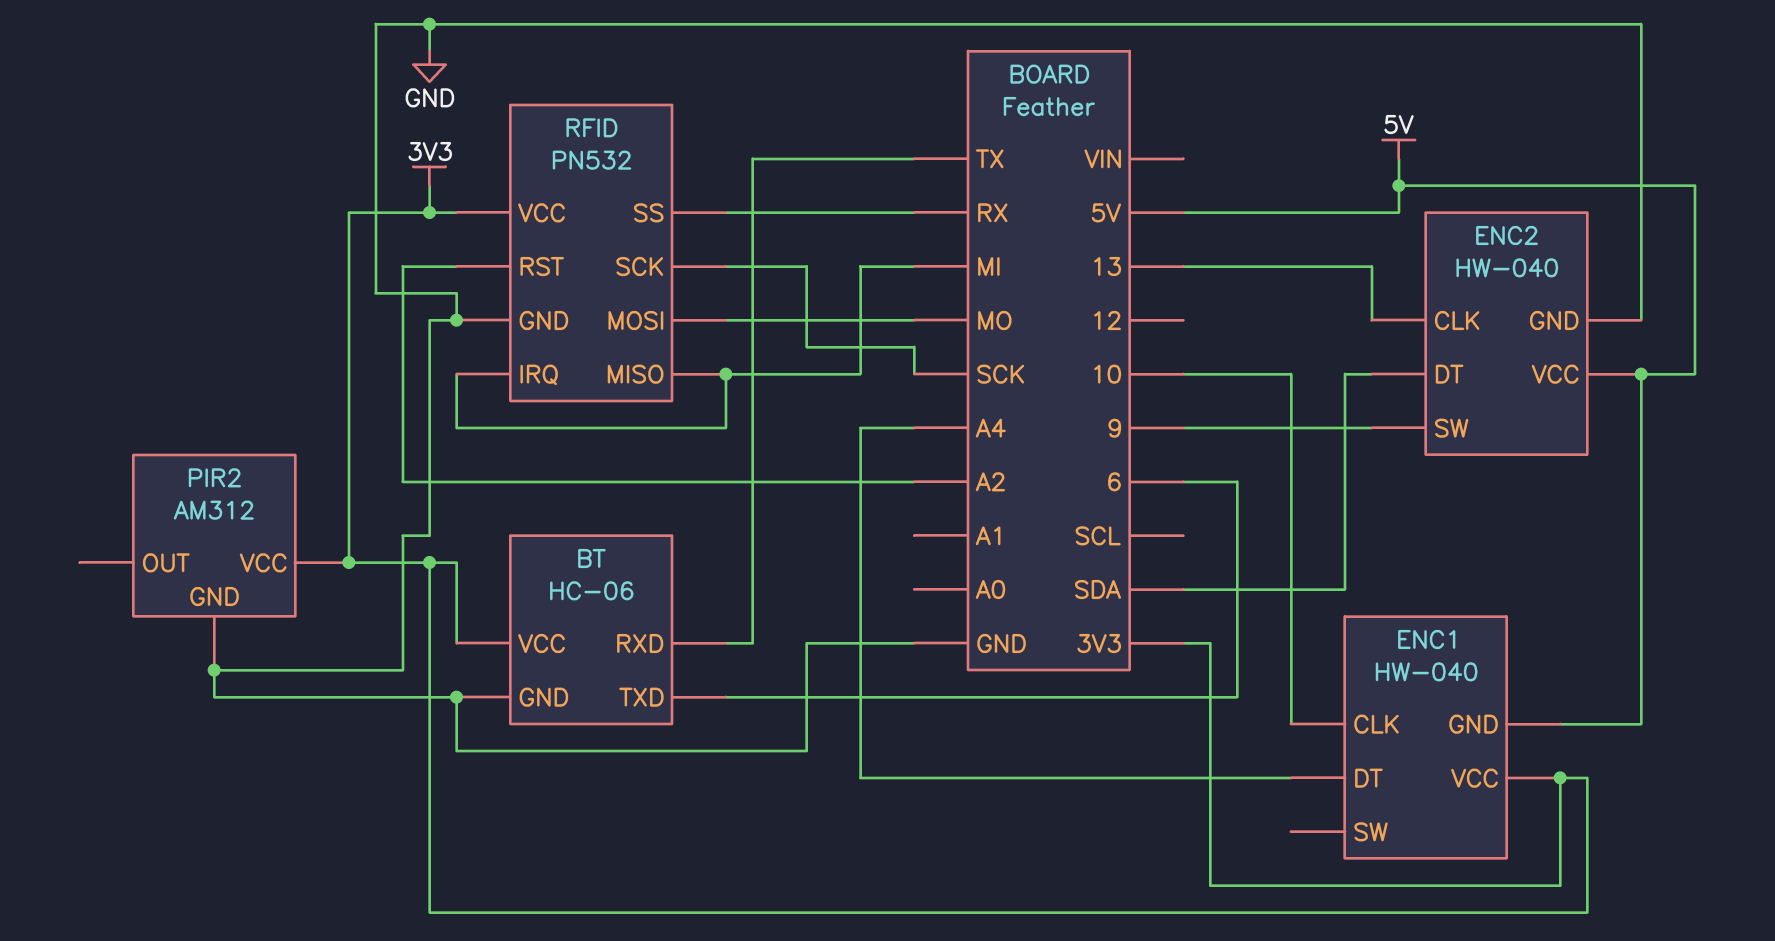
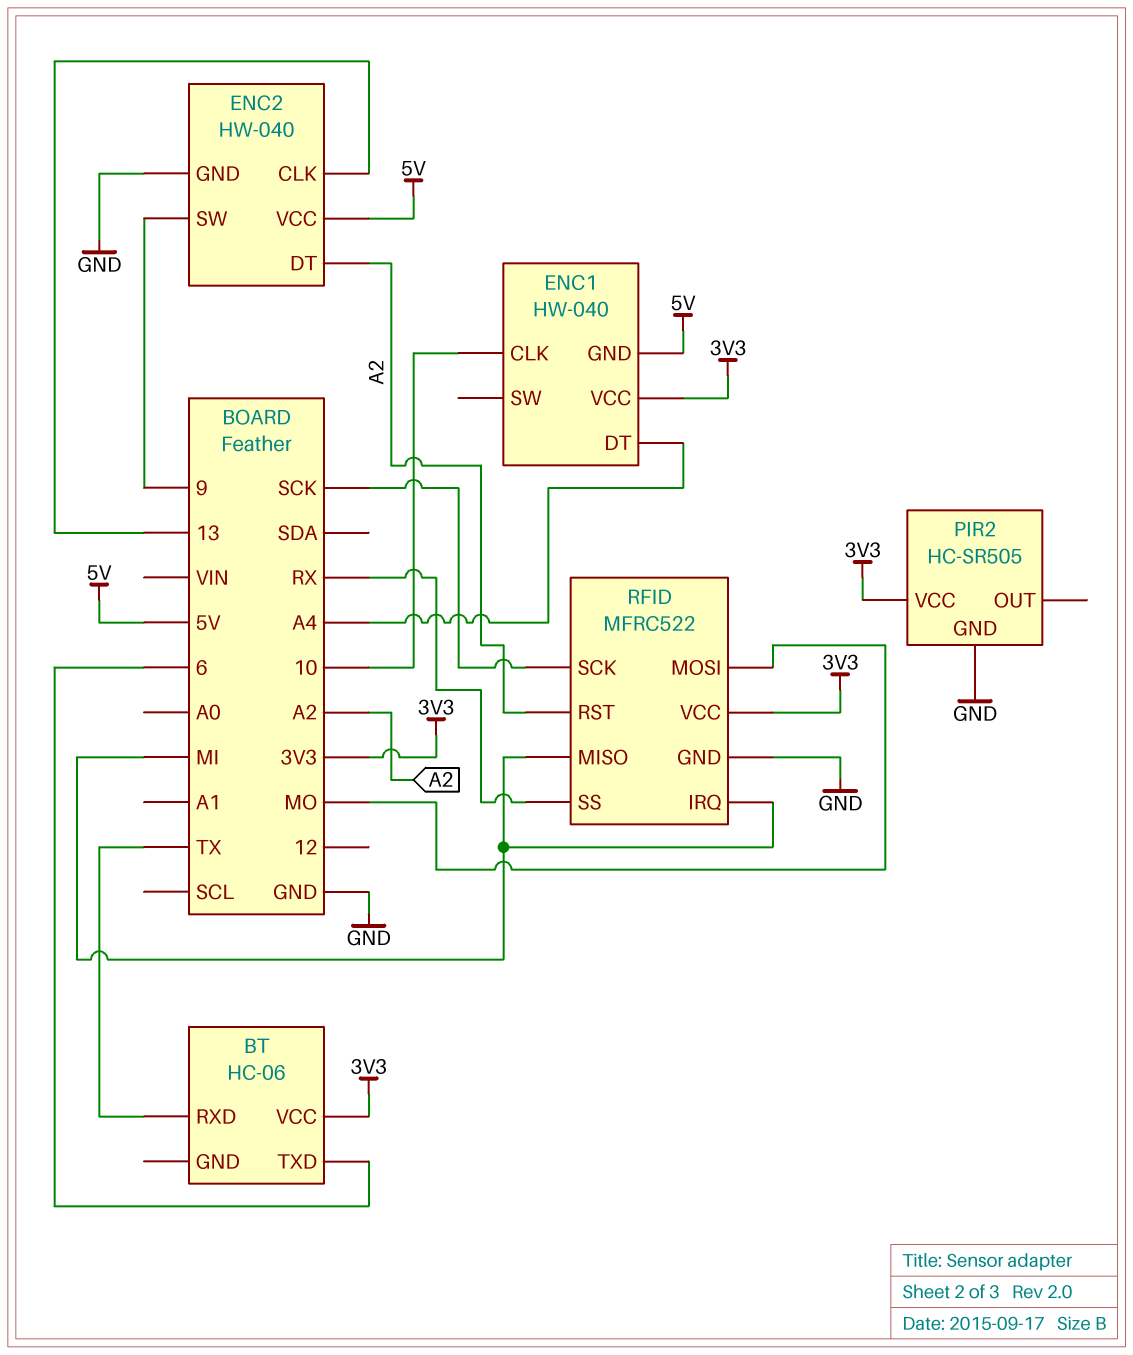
BT pin GND: GND -> none
ENC2 pin DT: SDA -> A2
PIR2: AM312 -> HC-SR505
RFID: PN532 -> MFRC522

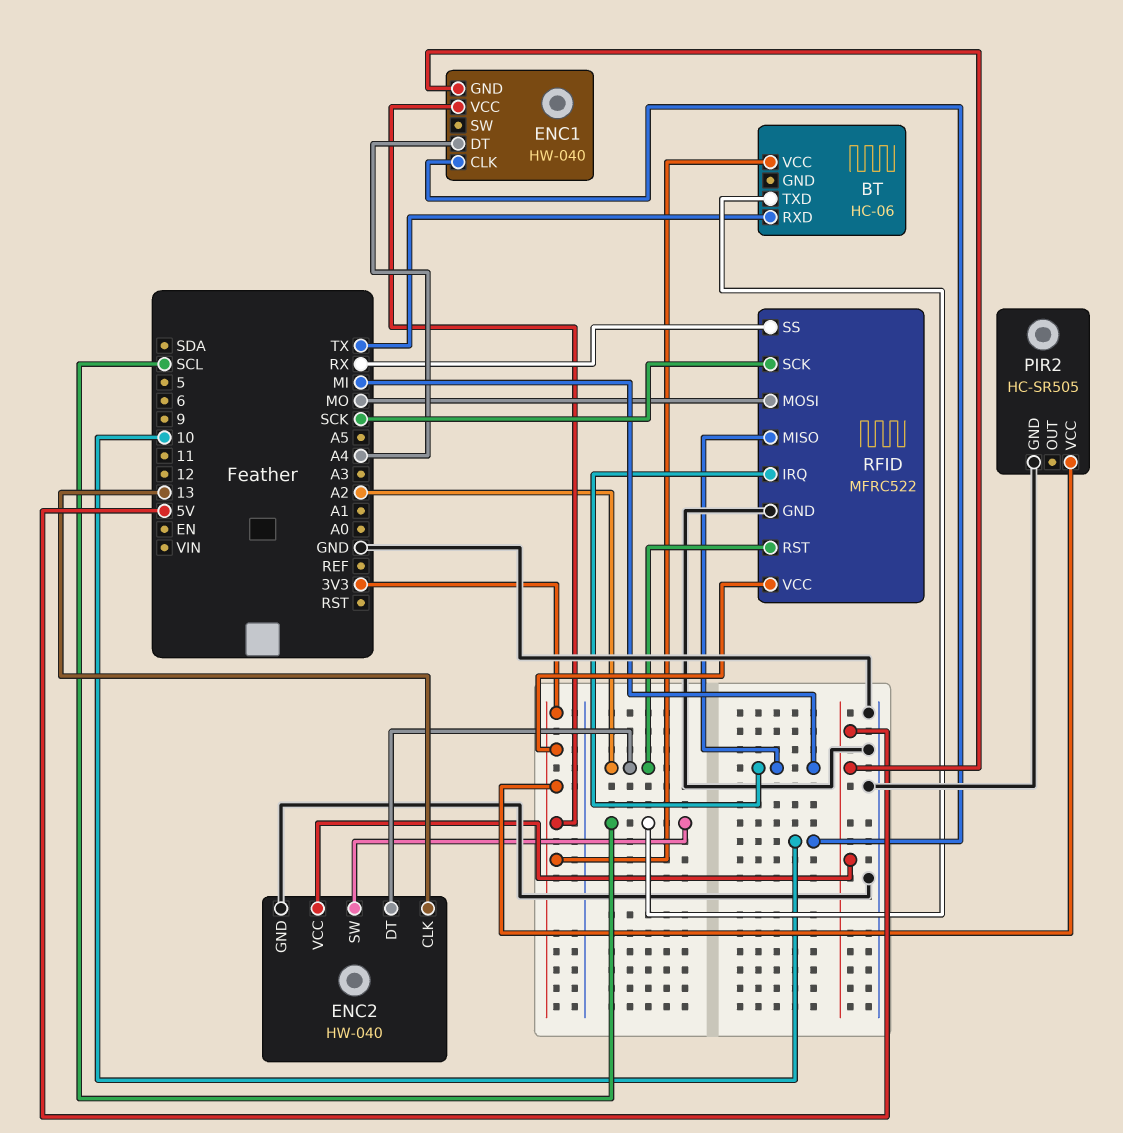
BT pin TXD: 6 -> SCL
ENC2 pin SW: 9 -> SCL

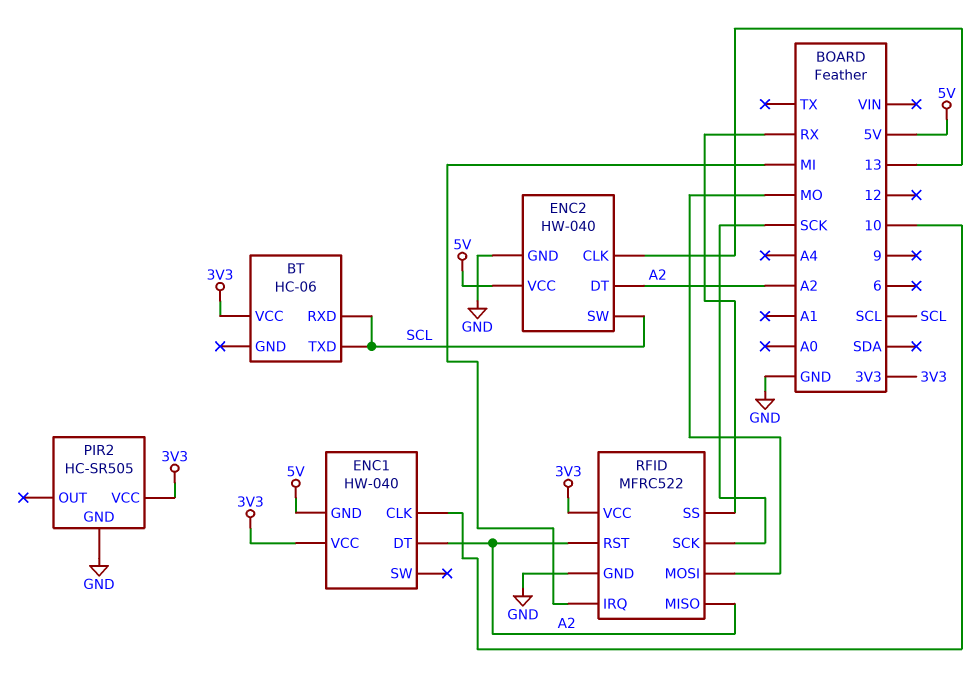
BT pin RXD: TX -> SCL
ENC1 pin DT: A4 -> A2
RFID pin MISO: MI -> A2

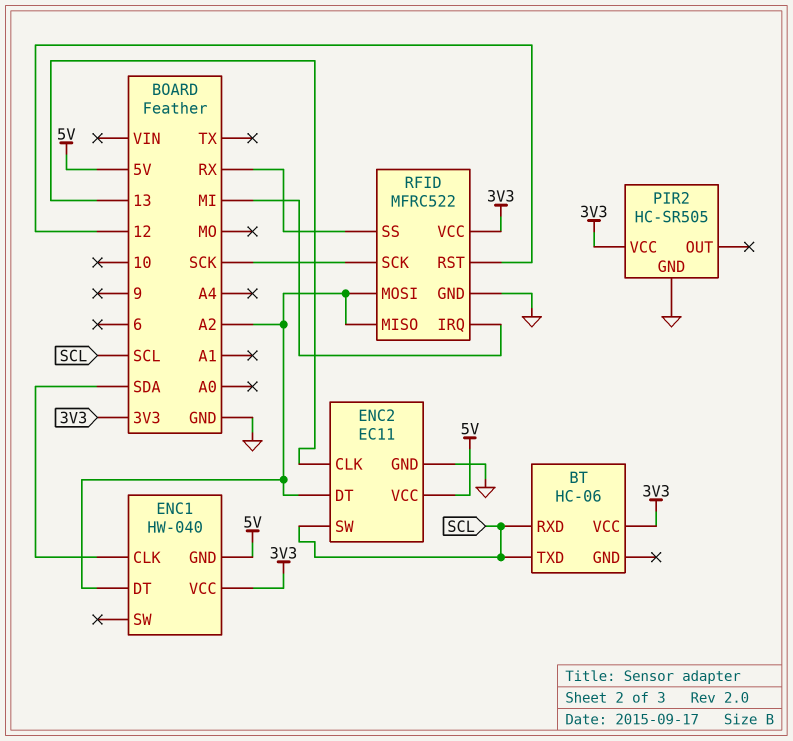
ENC1 pin CLK: 10 -> SDA
ENC2: HW-040 -> EC11
RFID pin MOSI: MO -> A2
RFID pin RST: A2 -> 12

